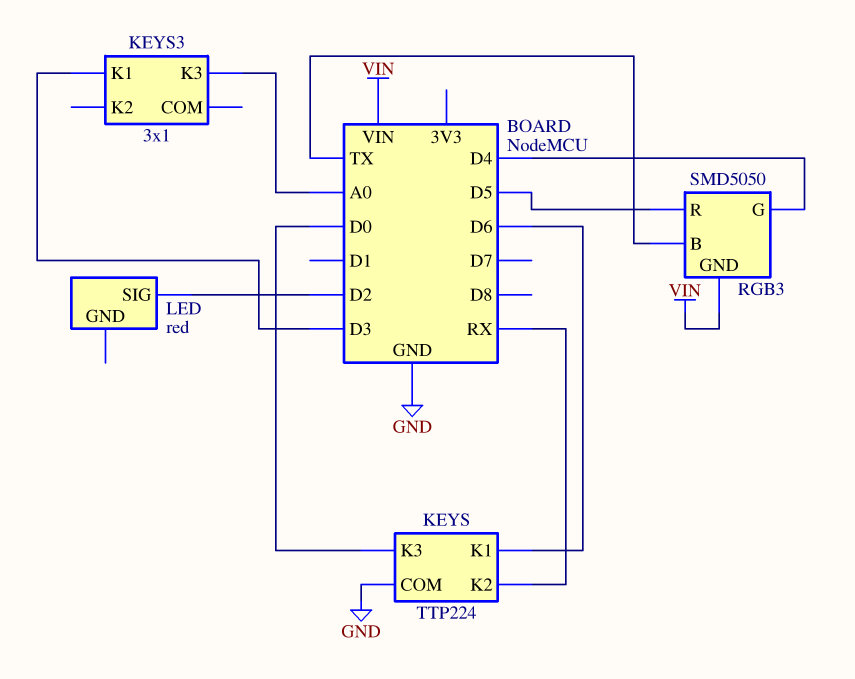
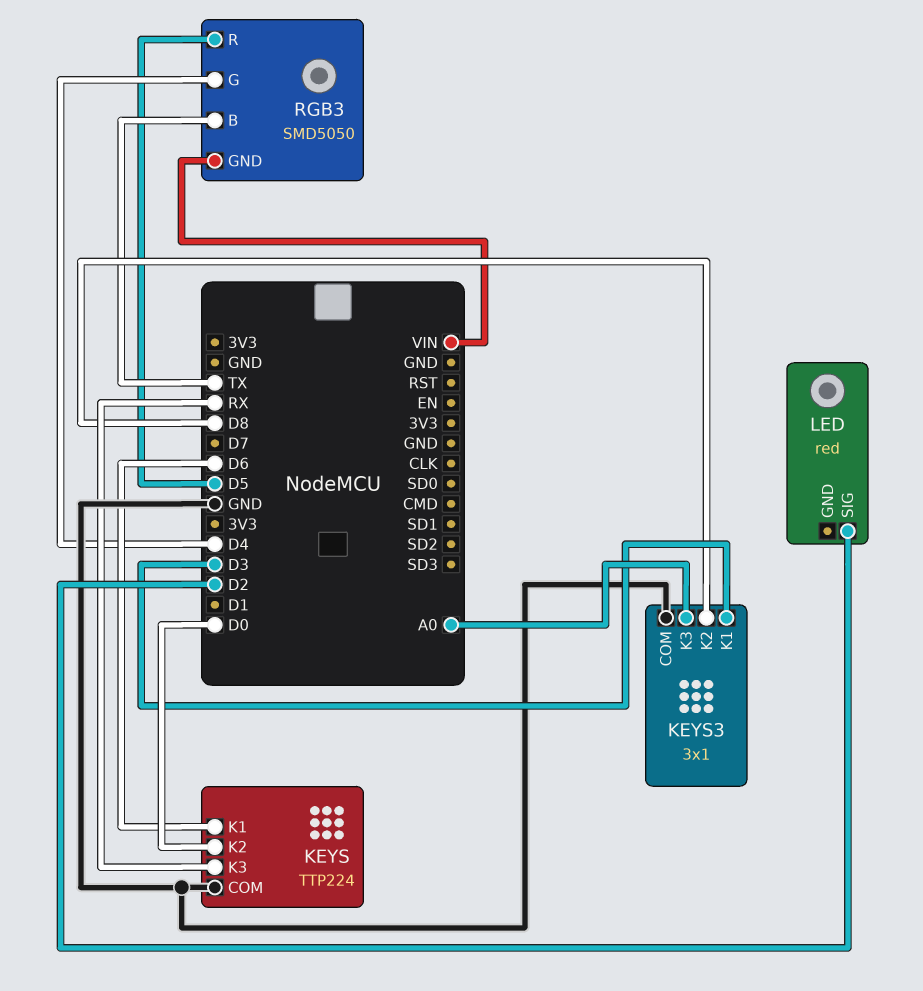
KEYS pin K2: RX -> D0
KEYS pin K3: D0 -> RX
KEYS3 pin COM: none -> GND
KEYS3 pin K2: none -> D8

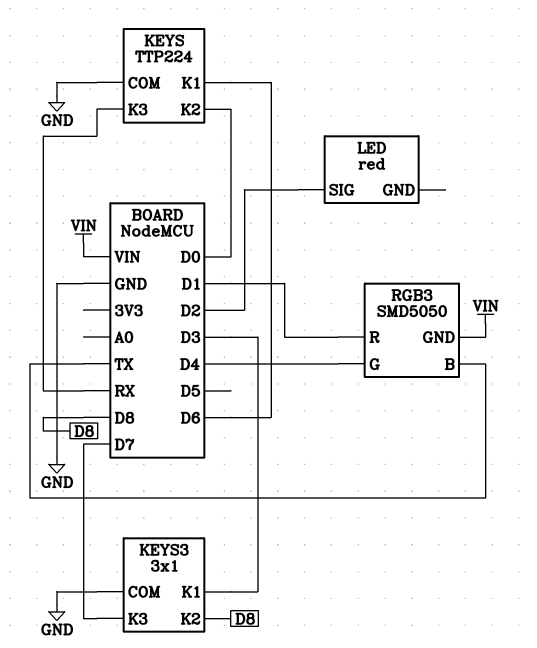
KEYS3 pin K3: A0 -> D7
RGB3 pin R: D5 -> D1

